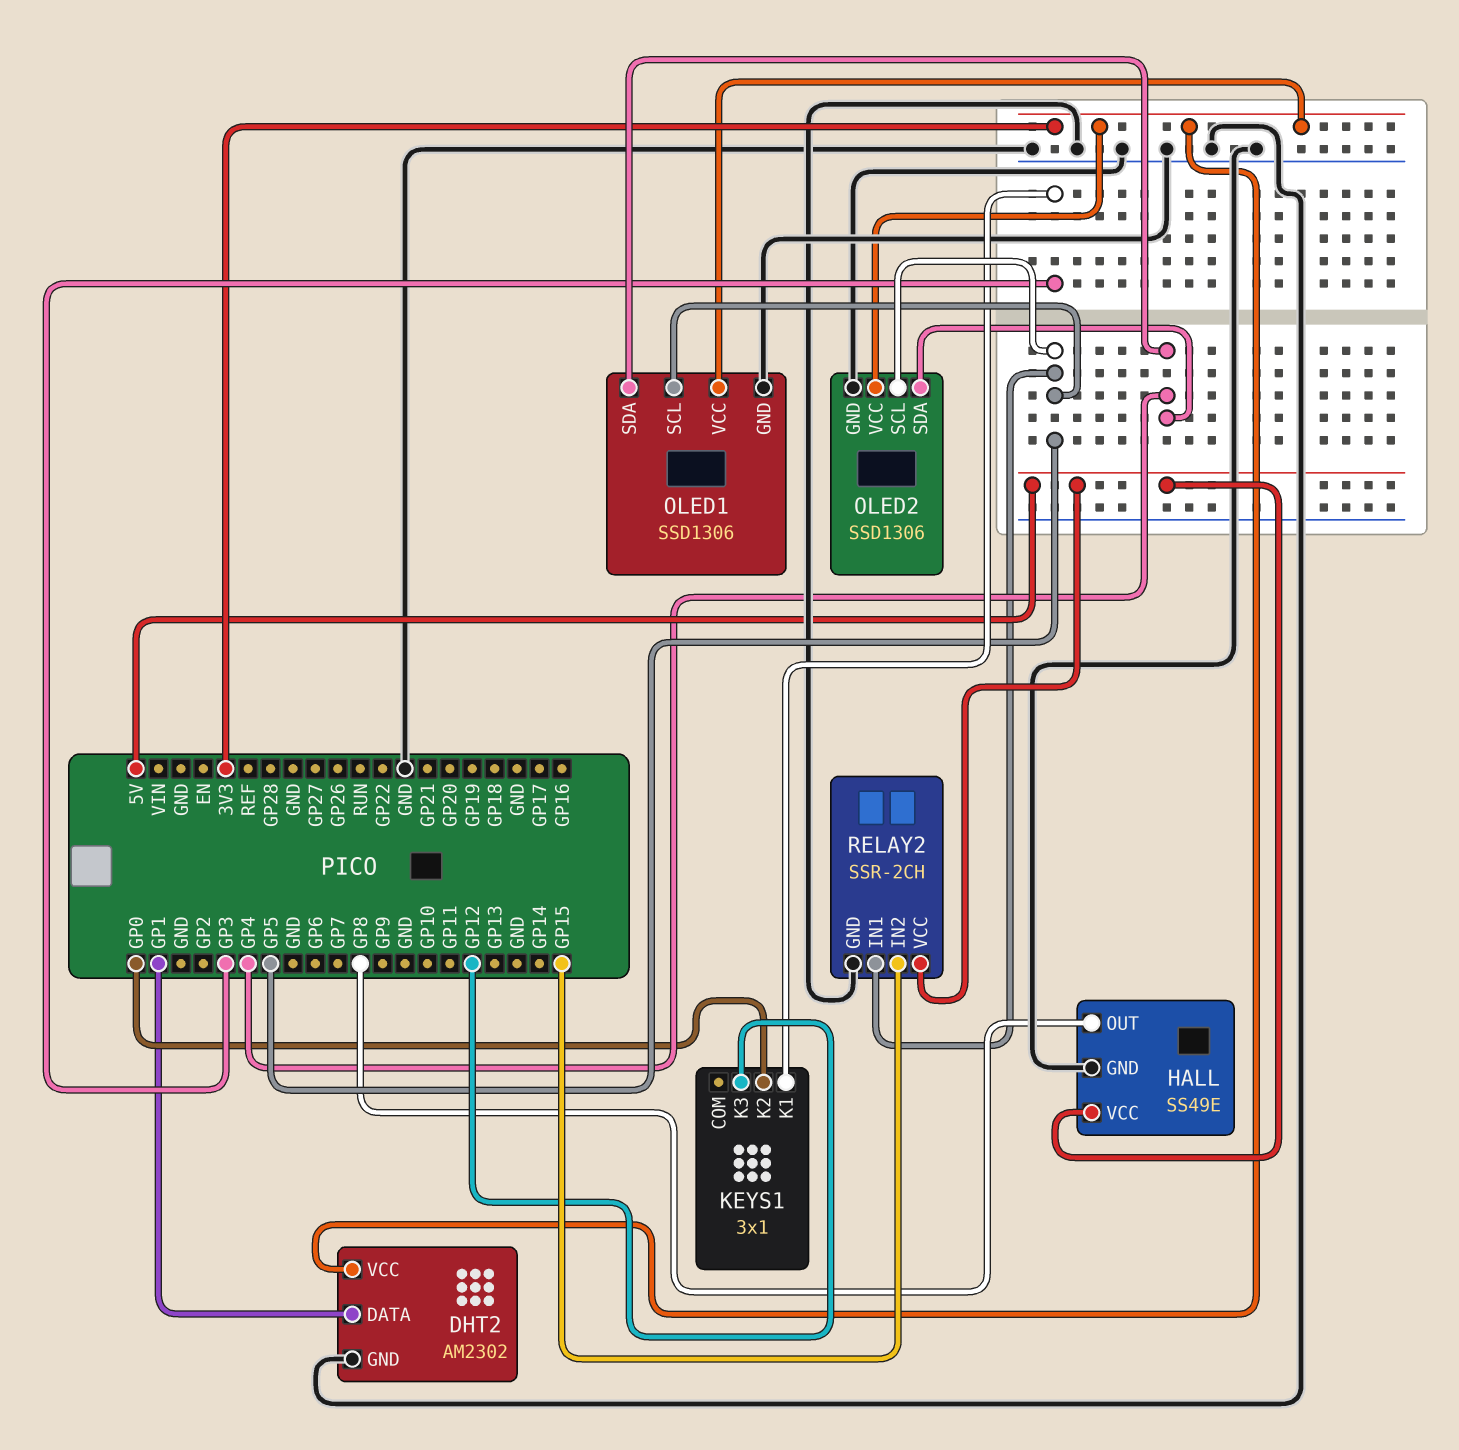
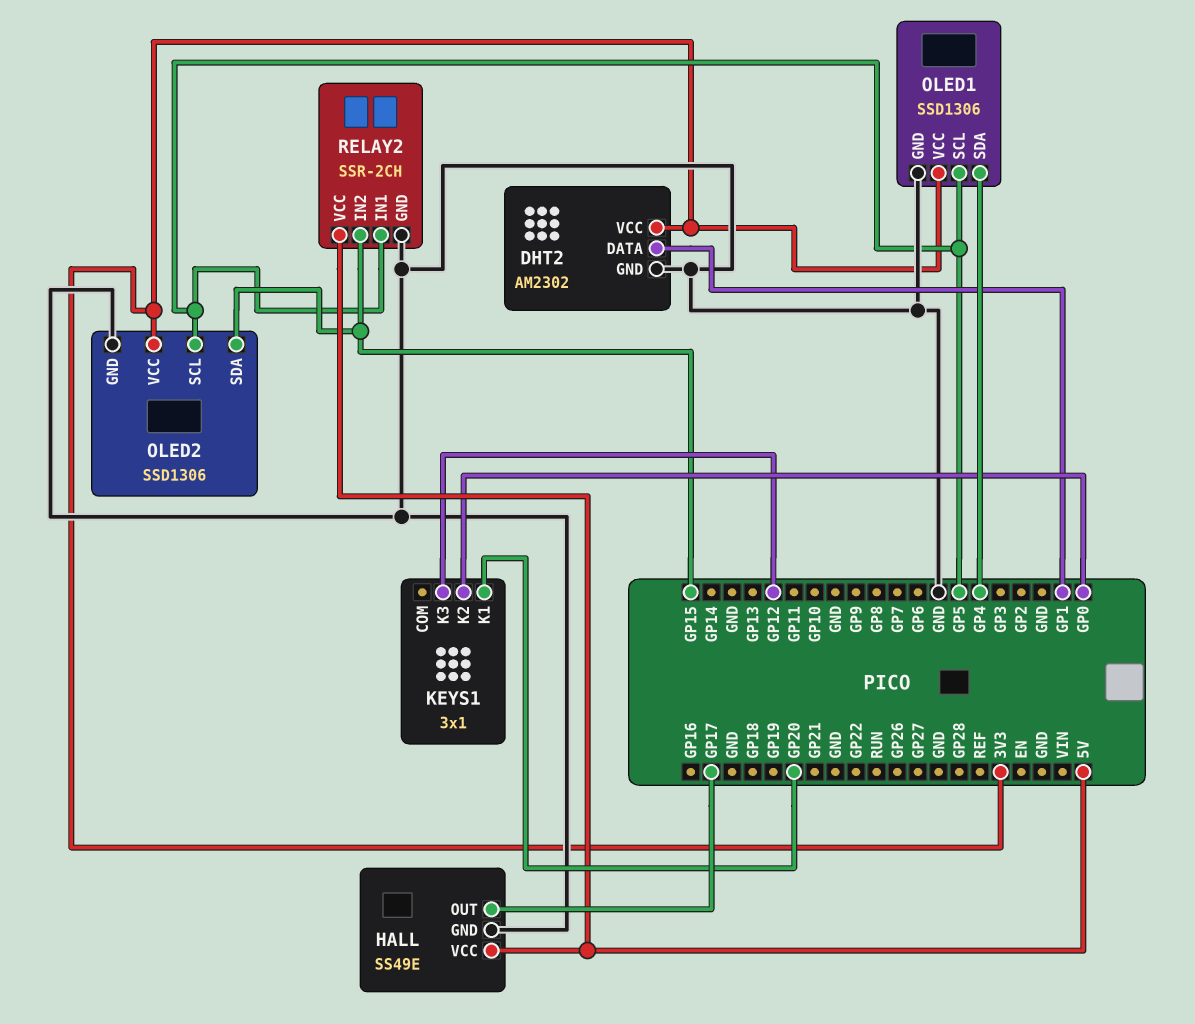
HALL pin OUT: GP8 -> GP17
KEYS1 pin K1: GP3 -> GP20
OLED2 pin SDA: GP4 -> GP15

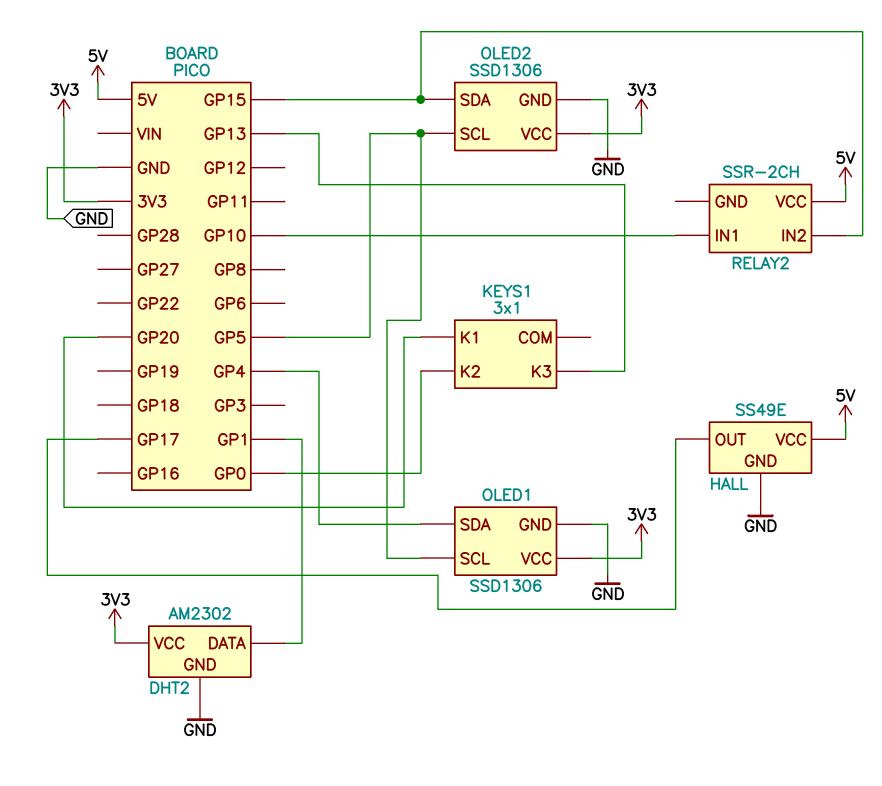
KEYS1 pin K3: GP12 -> GP13
RELAY2 pin GND: GND -> none
RELAY2 pin IN1: GP5 -> GP10

